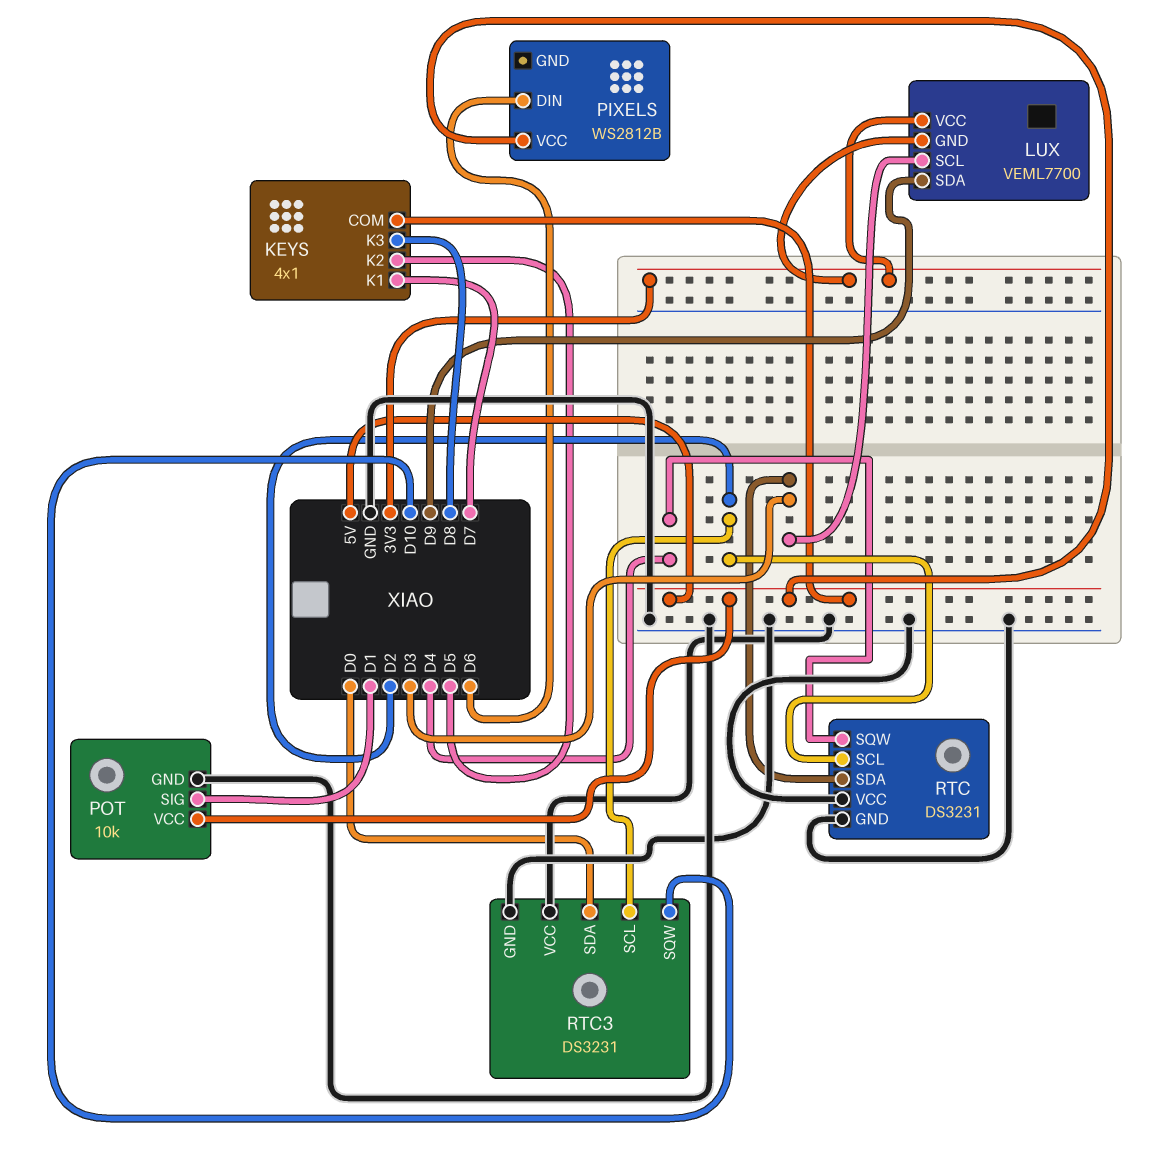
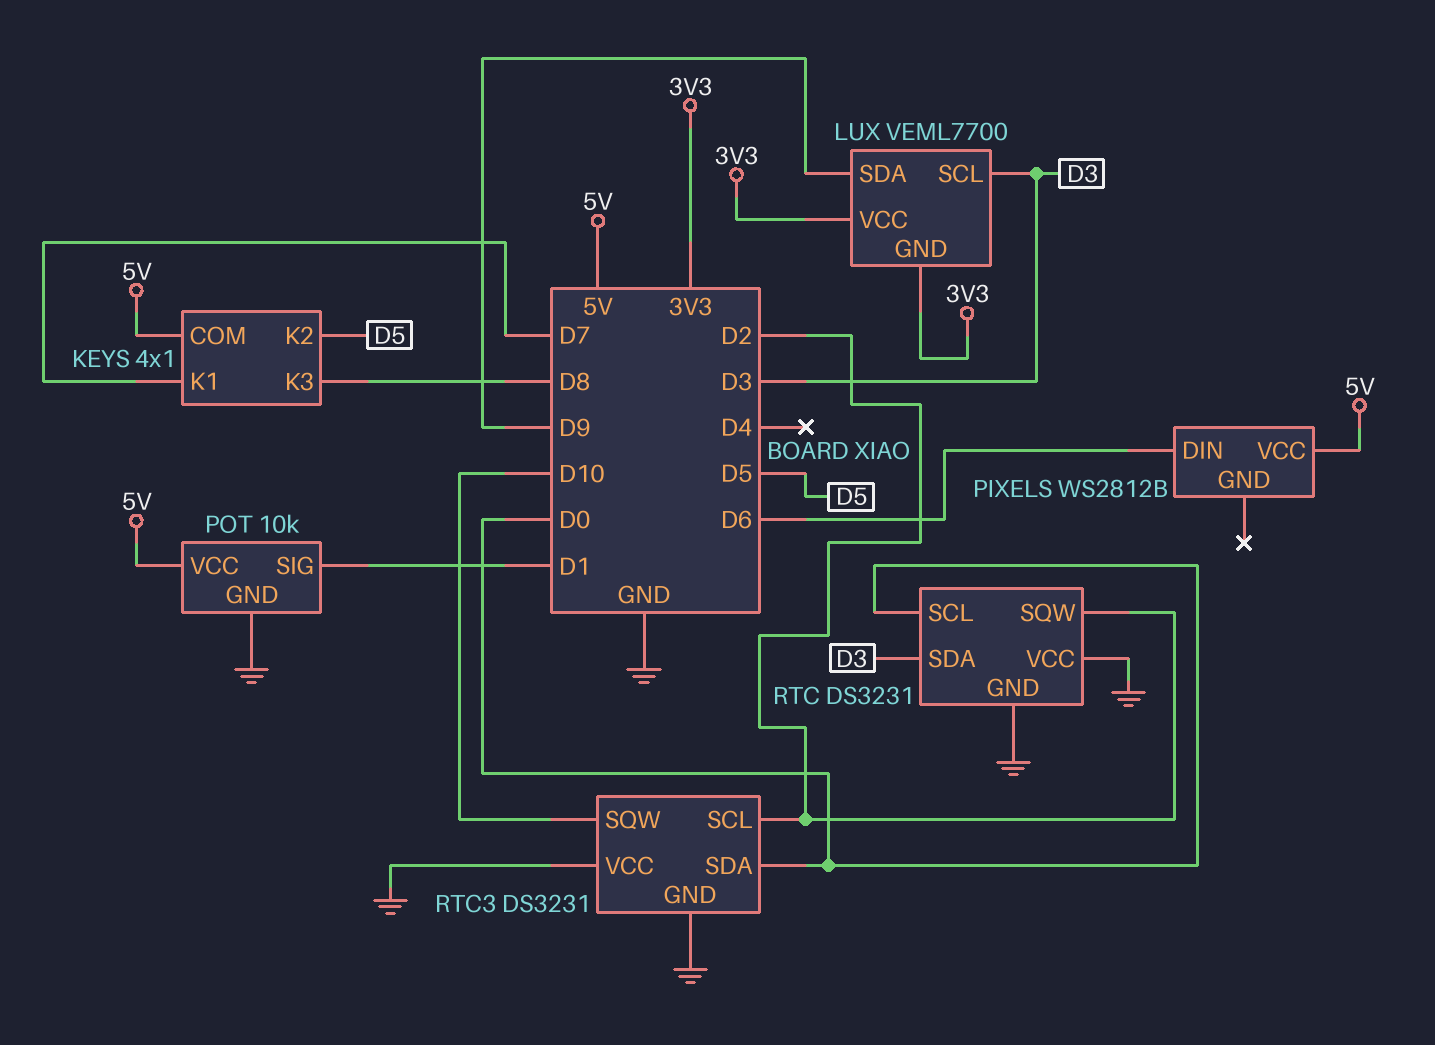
RTC pin SCL: D2 -> D0
RTC pin SQW: D4 -> D2

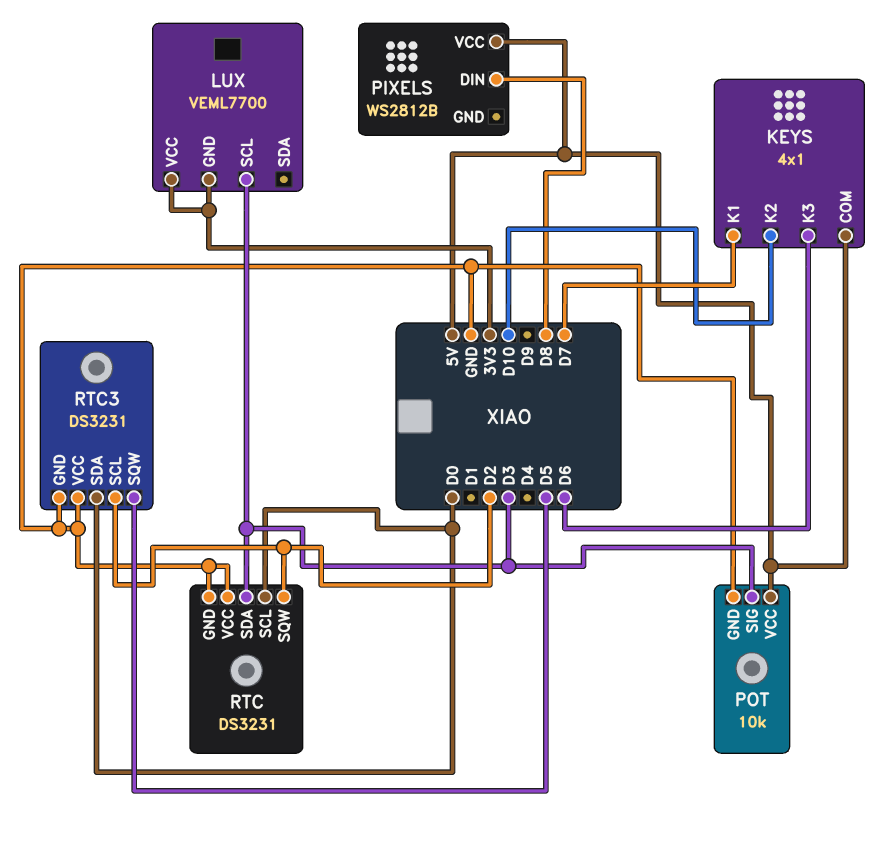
KEYS pin K2: D5 -> D10
KEYS pin K3: D8 -> D6
LUX pin SDA: D9 -> none
PIXELS pin DIN: D6 -> D8
POT pin SIG: D1 -> D3
RTC3 pin SQW: D10 -> D5

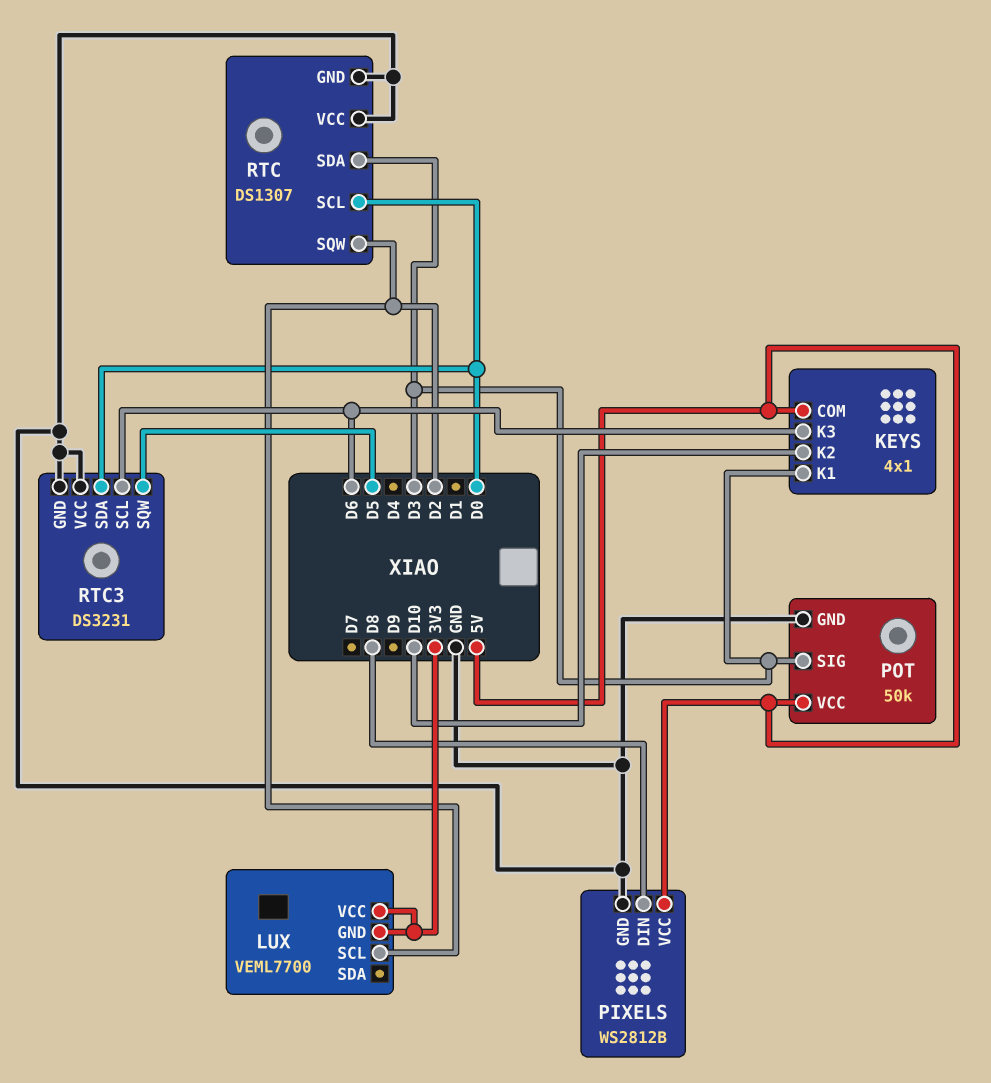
KEYS pin K1: D7 -> D3
LUX pin SCL: D3 -> D2
PIXELS pin GND: none -> GND
POT: 10k -> 50k
RTC: DS3231 -> DS1307
RTC3 pin SCL: D2 -> D6

